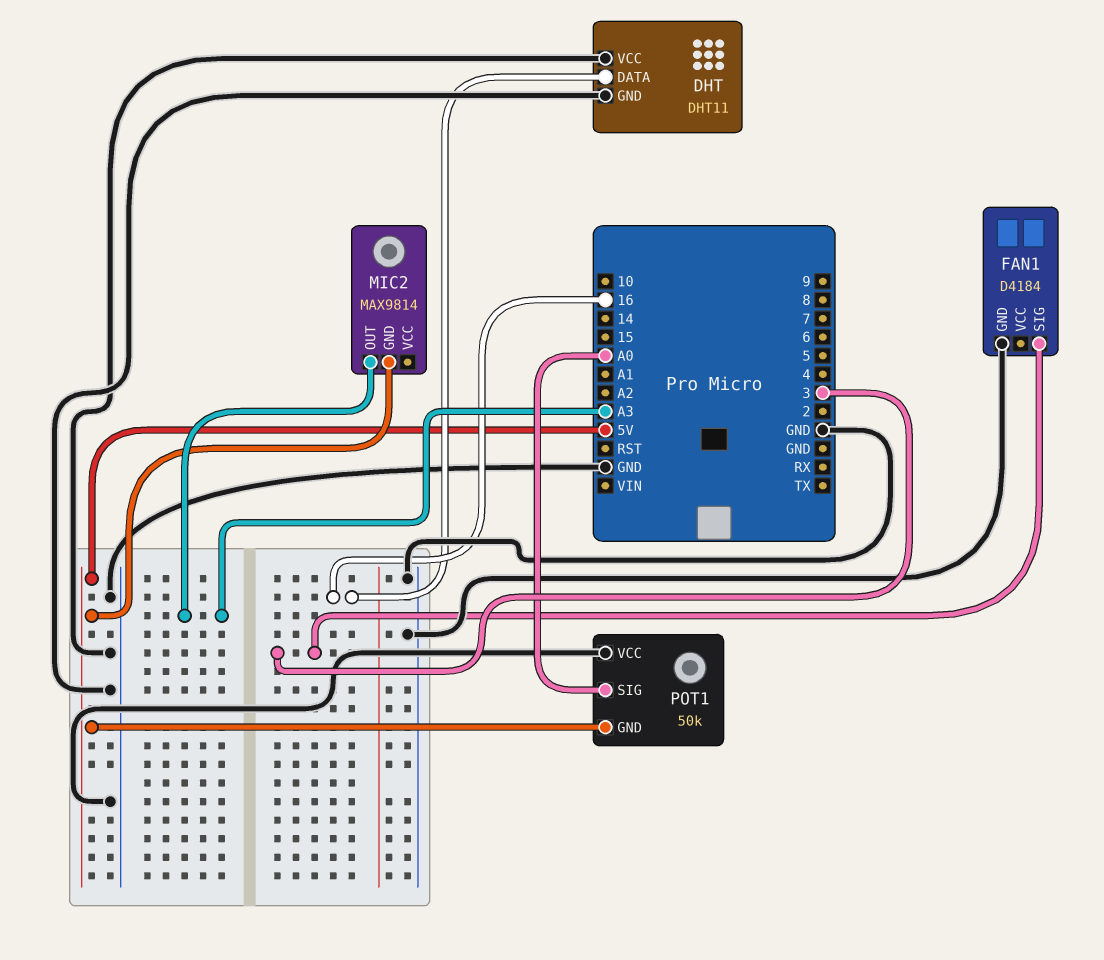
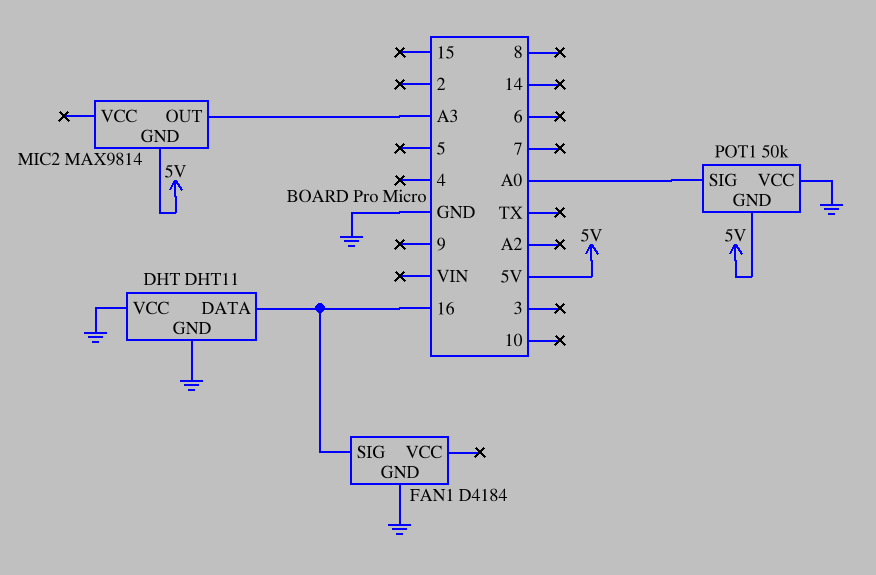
FAN1 pin SIG: 3 -> 16

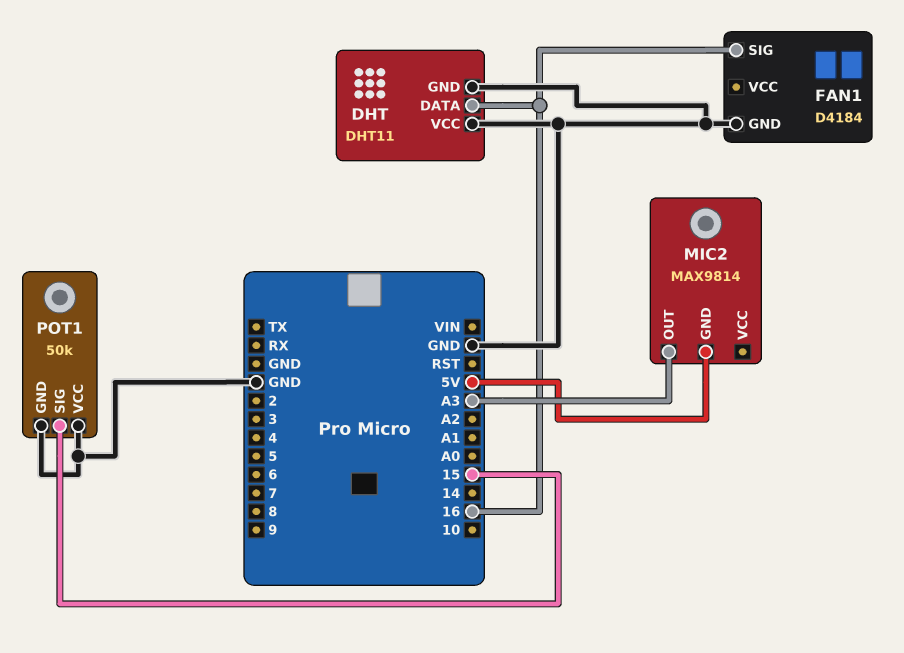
POT1 pin GND: 5V -> GND
POT1 pin SIG: A0 -> 15

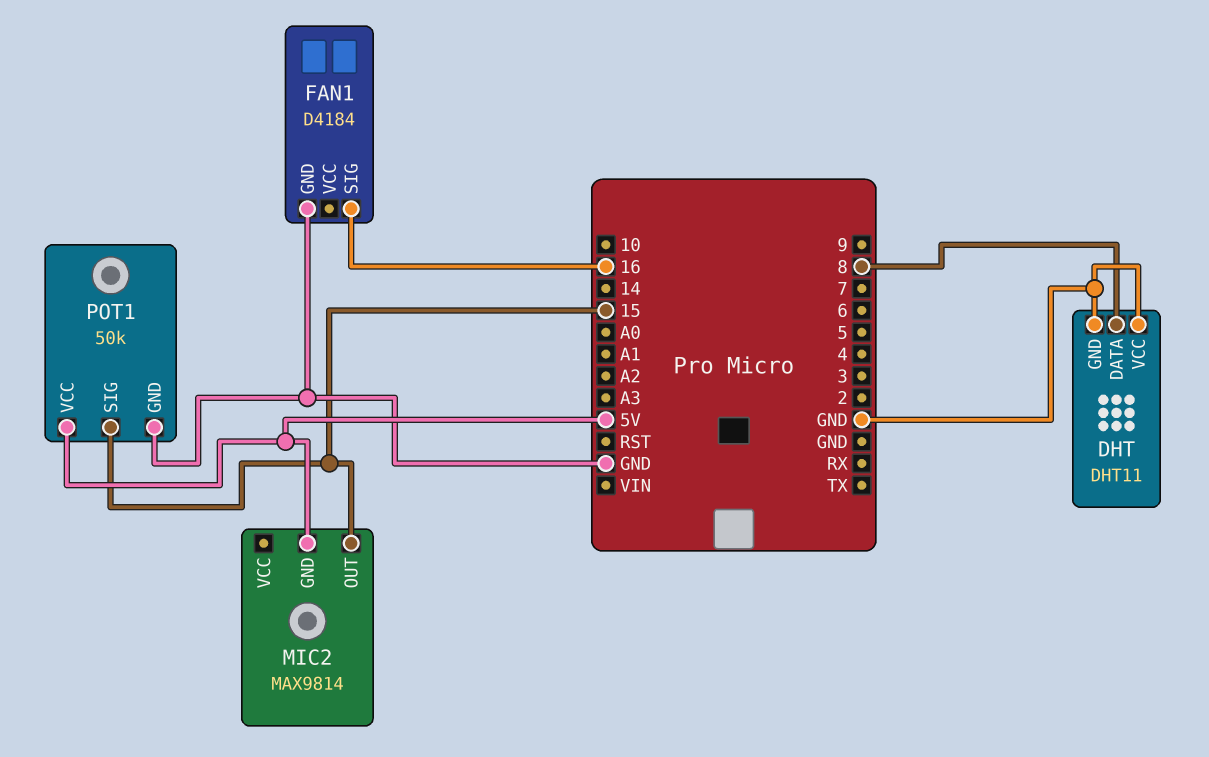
DHT pin DATA: 16 -> 8
MIC2 pin OUT: A3 -> 15
POT1 pin VCC: GND -> 5V

